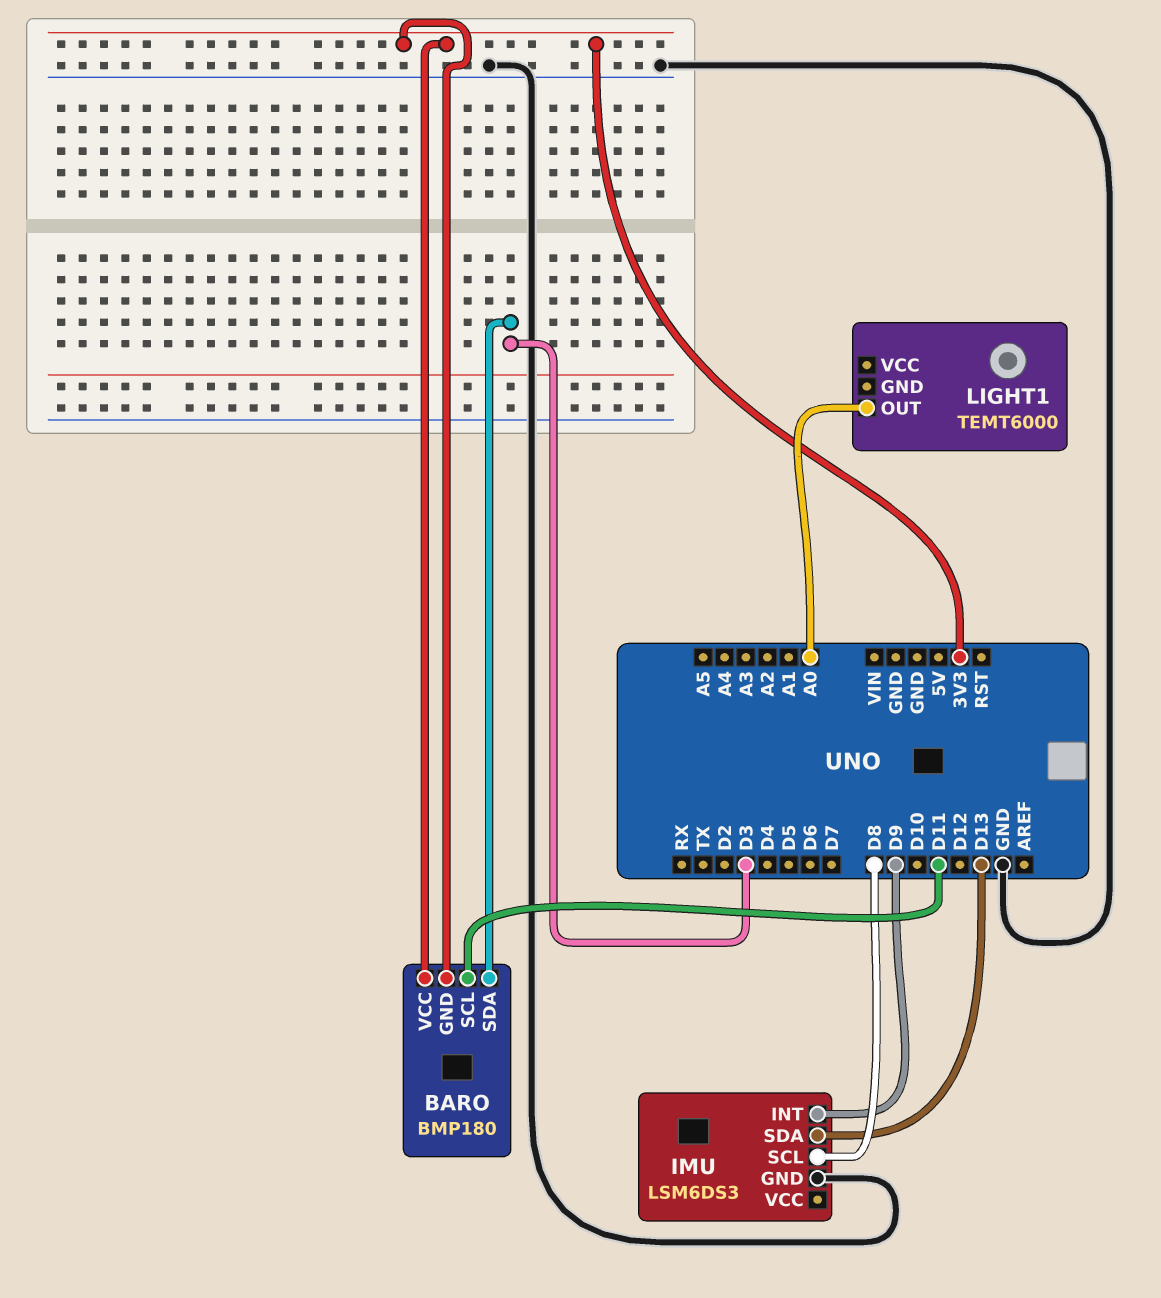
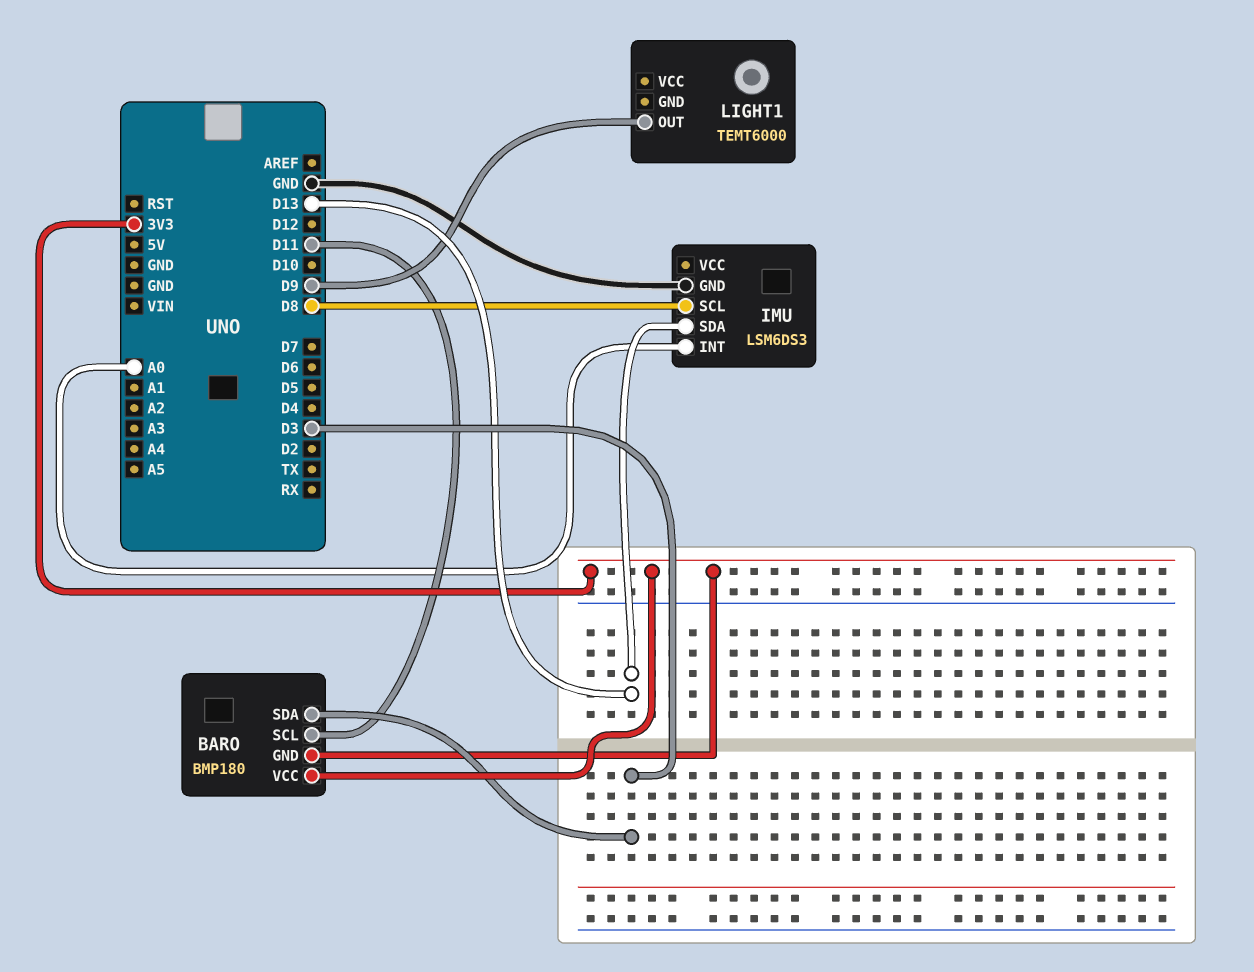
IMU pin INT: D9 -> A0
LIGHT1 pin OUT: A0 -> D9

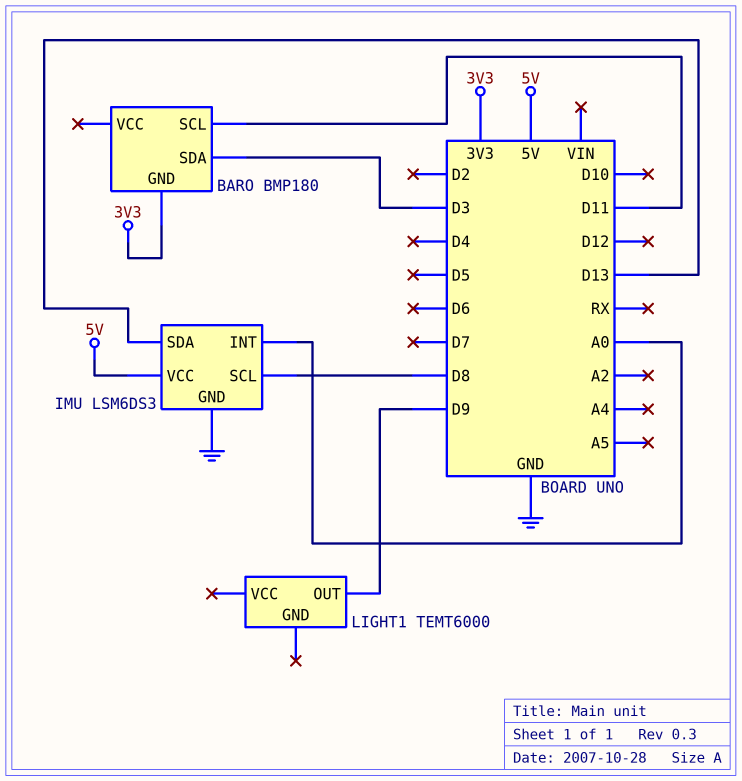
BARO pin VCC: 3V3 -> none
IMU pin VCC: none -> 5V

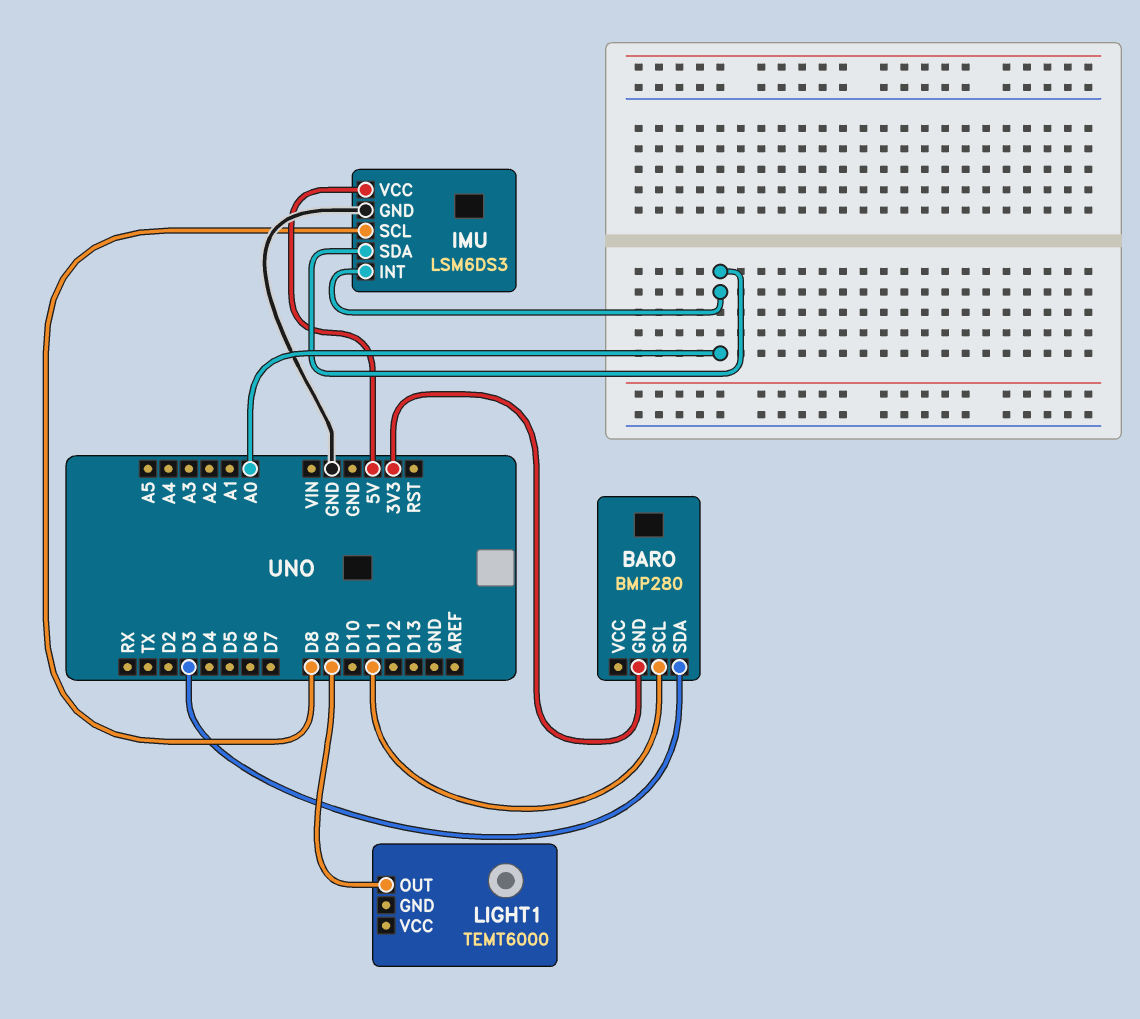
BARO: BMP180 -> BMP280
IMU pin SDA: D13 -> A0

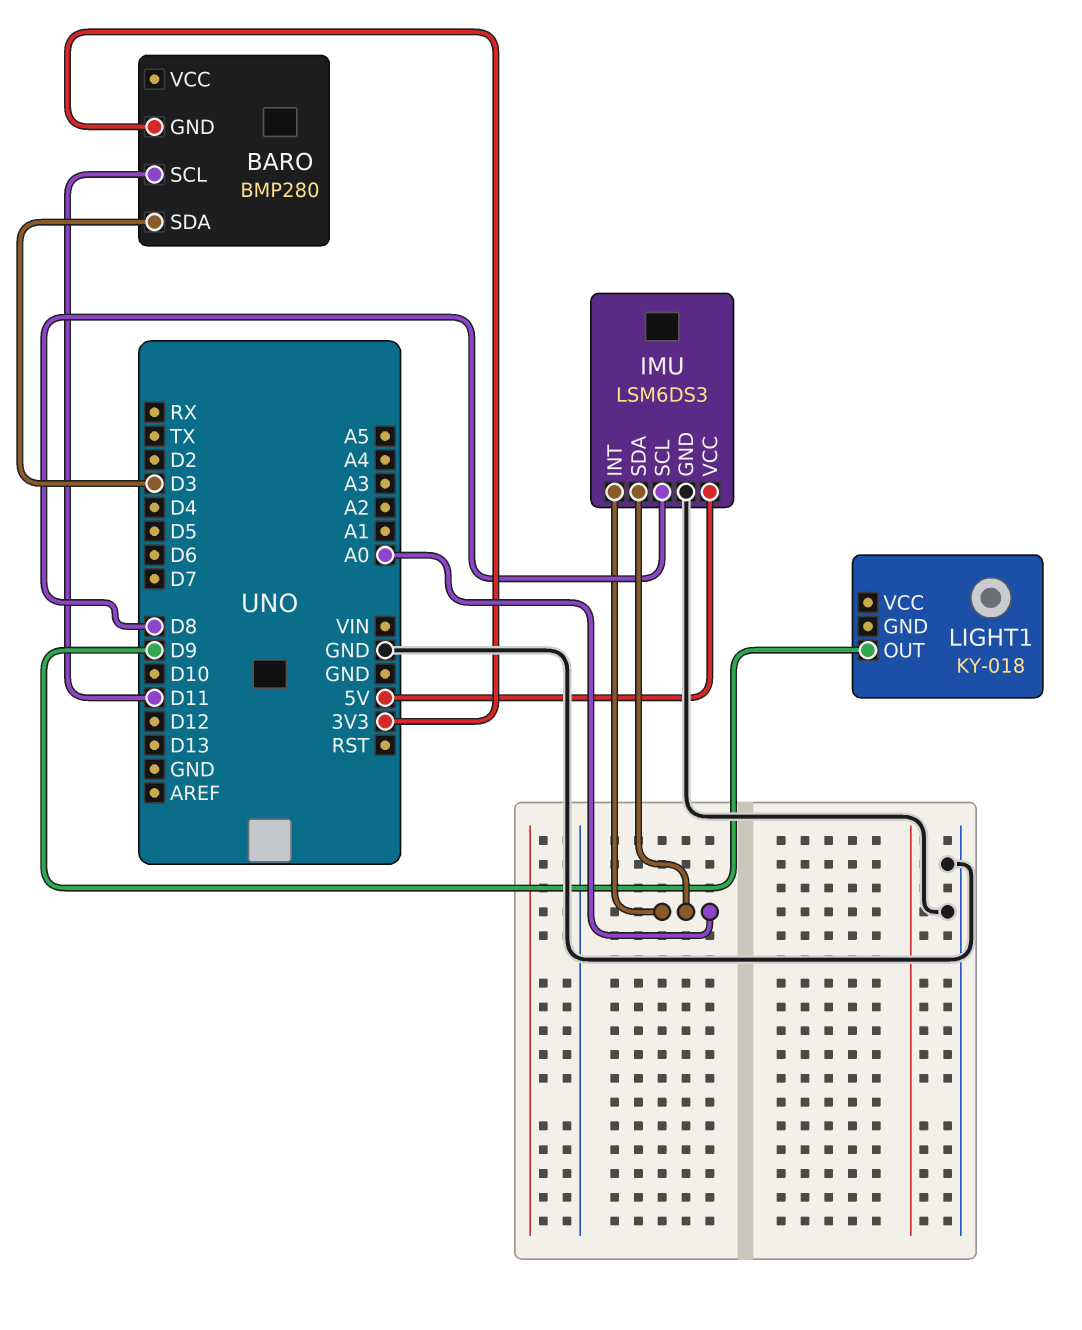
LIGHT1: TEMT6000 -> KY-018

